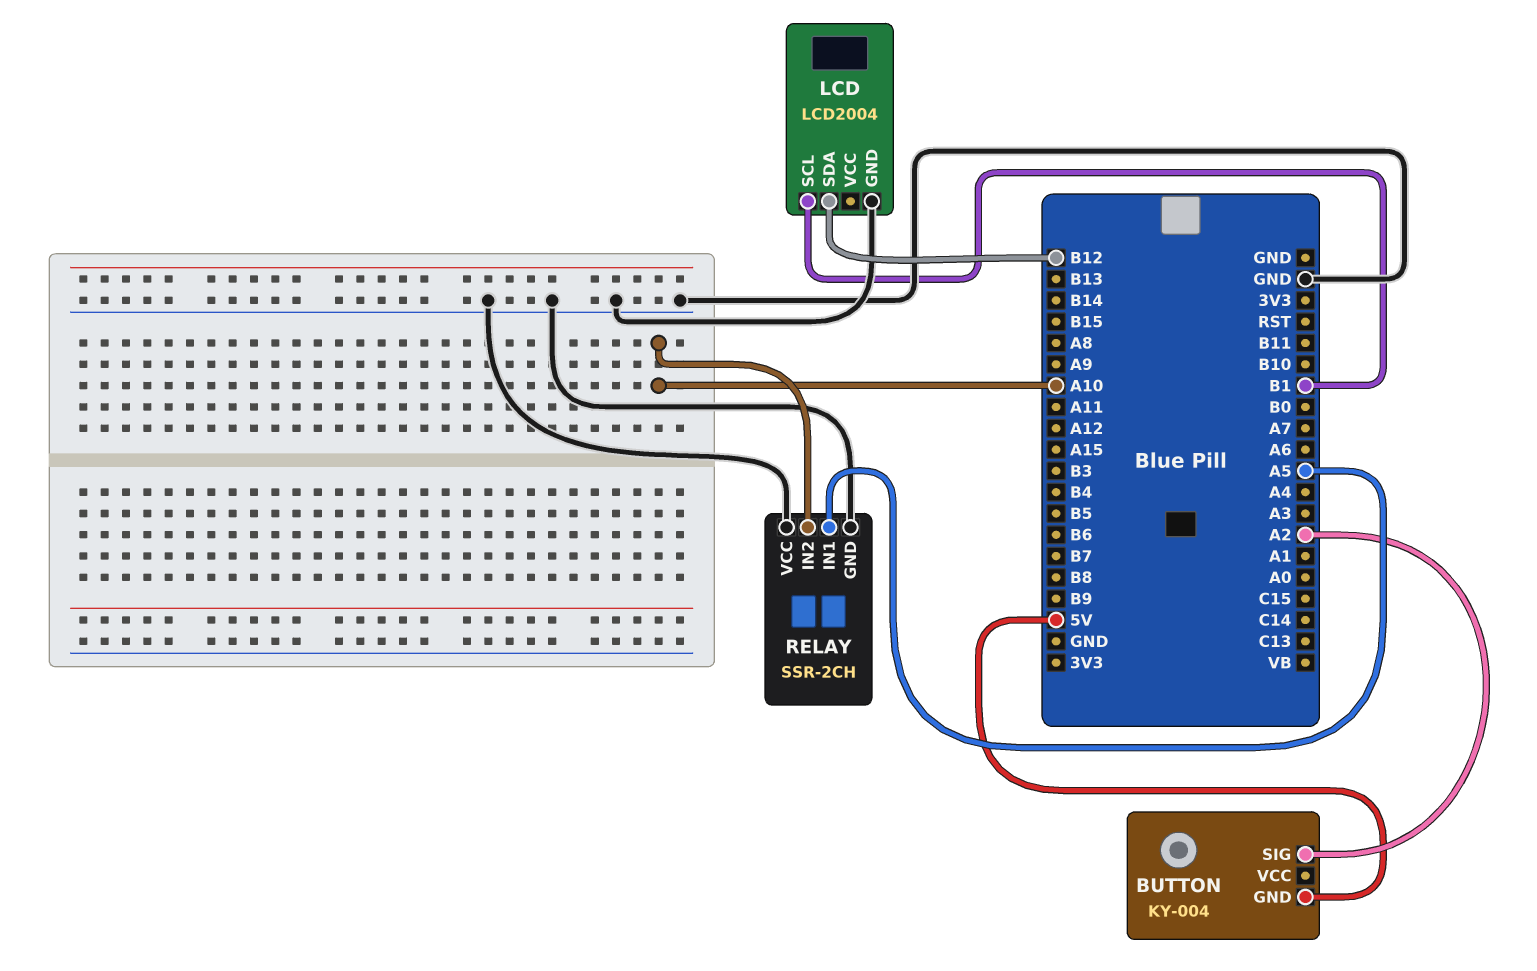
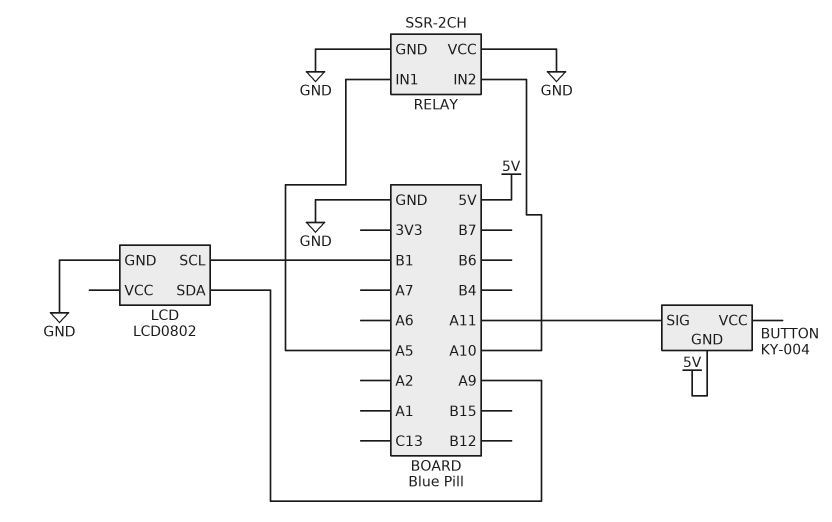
BUTTON pin SIG: A2 -> A11
LCD: LCD2004 -> LCD0802
LCD pin SDA: B12 -> A9

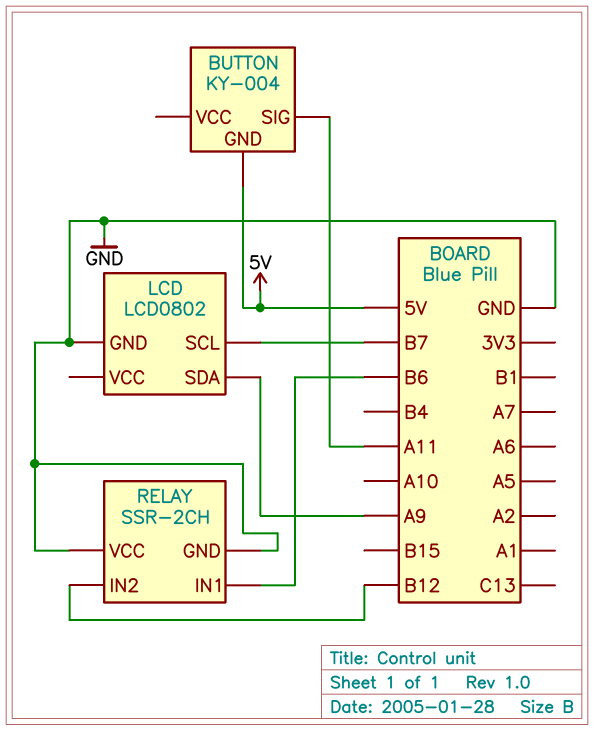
LCD pin SCL: B1 -> B7
RELAY pin IN1: A5 -> B6
RELAY pin IN2: A10 -> B12

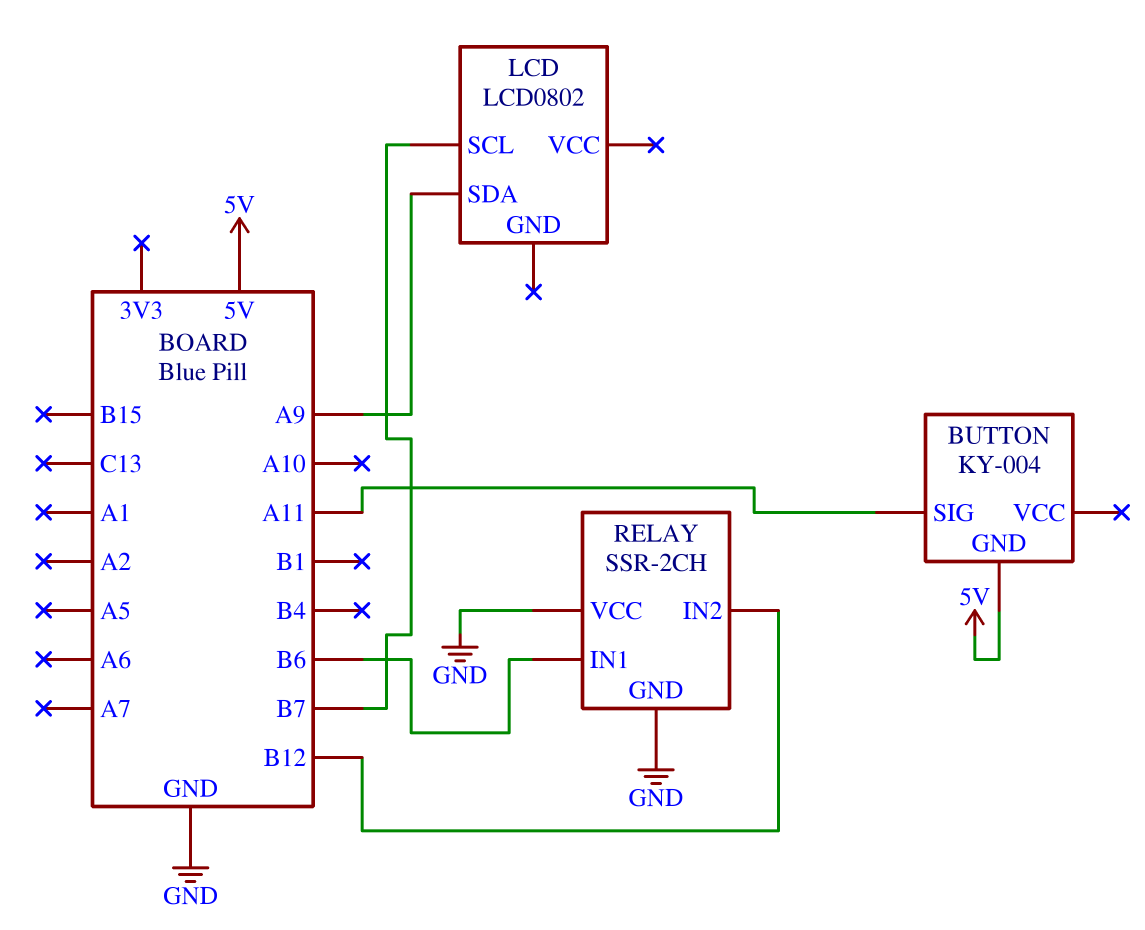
LCD pin GND: GND -> none

